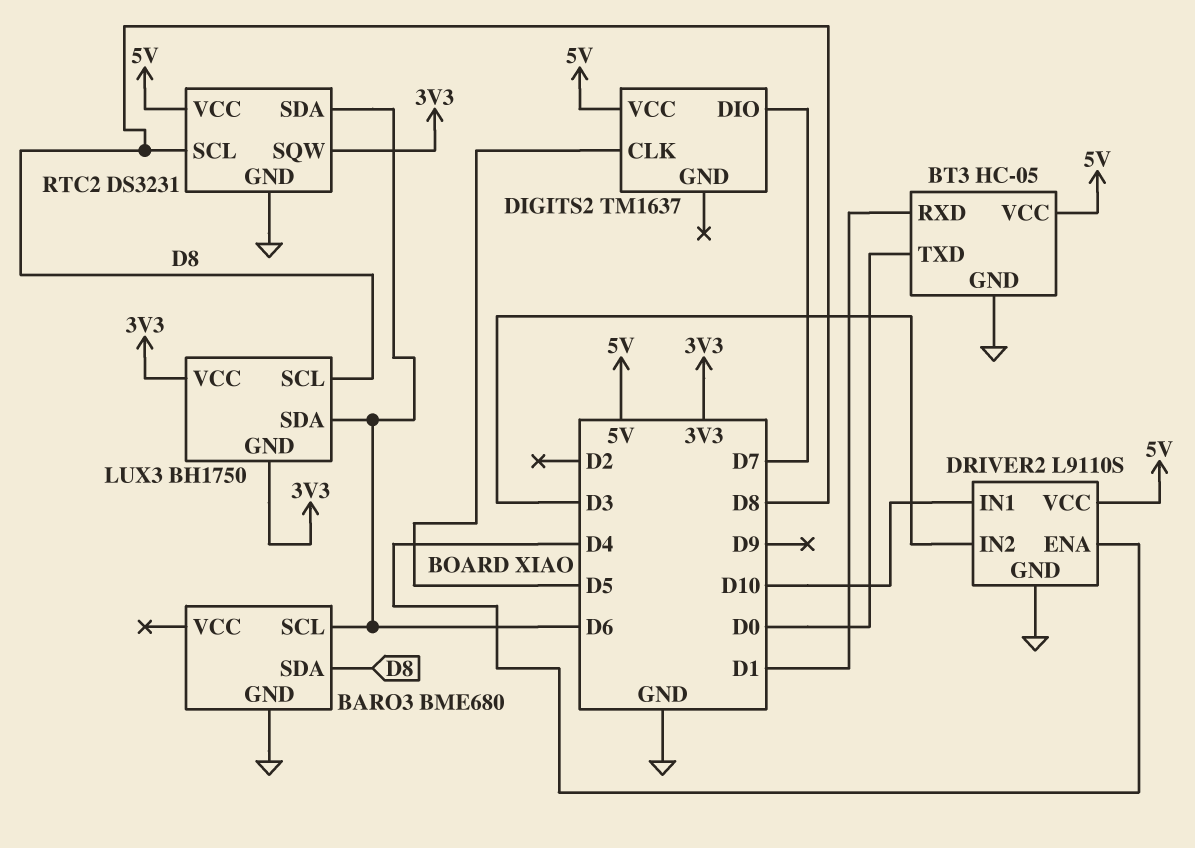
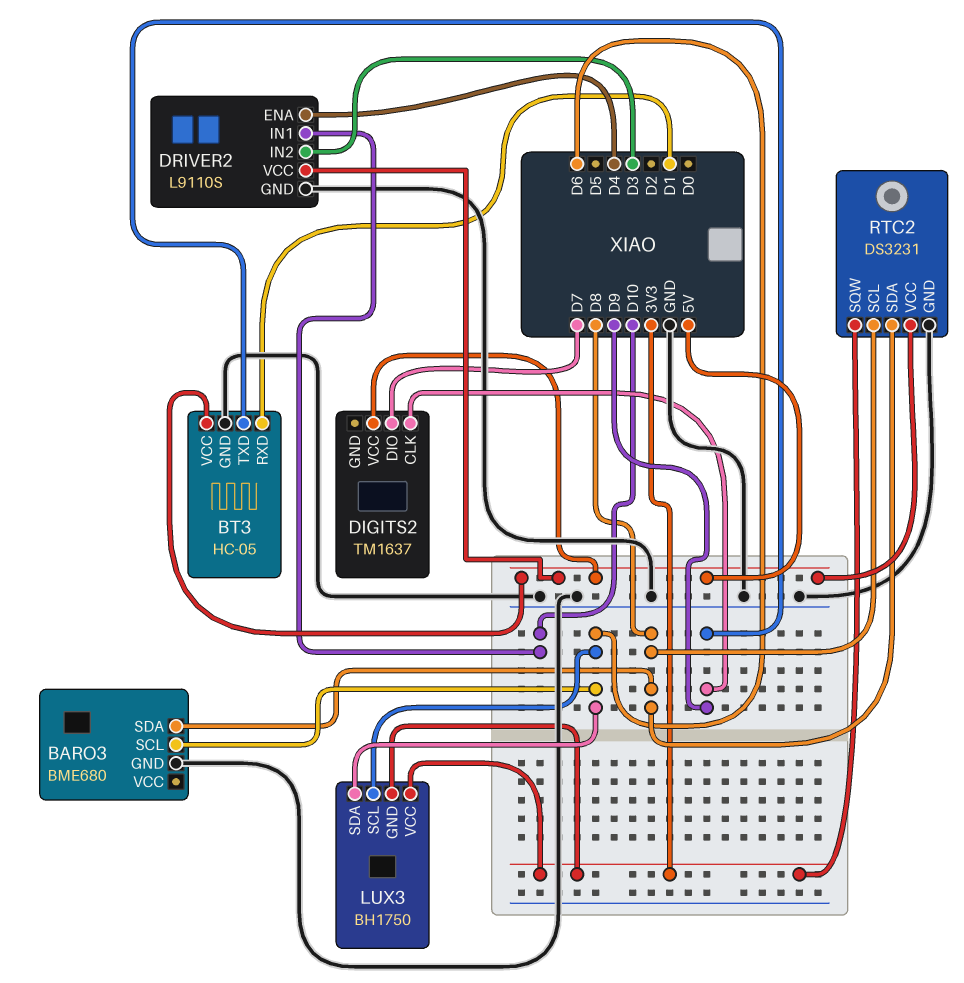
BT3 pin TXD: D0 -> D9
DIGITS2 pin CLK: D5 -> D9
LUX3 pin SCL: D8 -> D6
RTC2 pin SDA: D6 -> D8

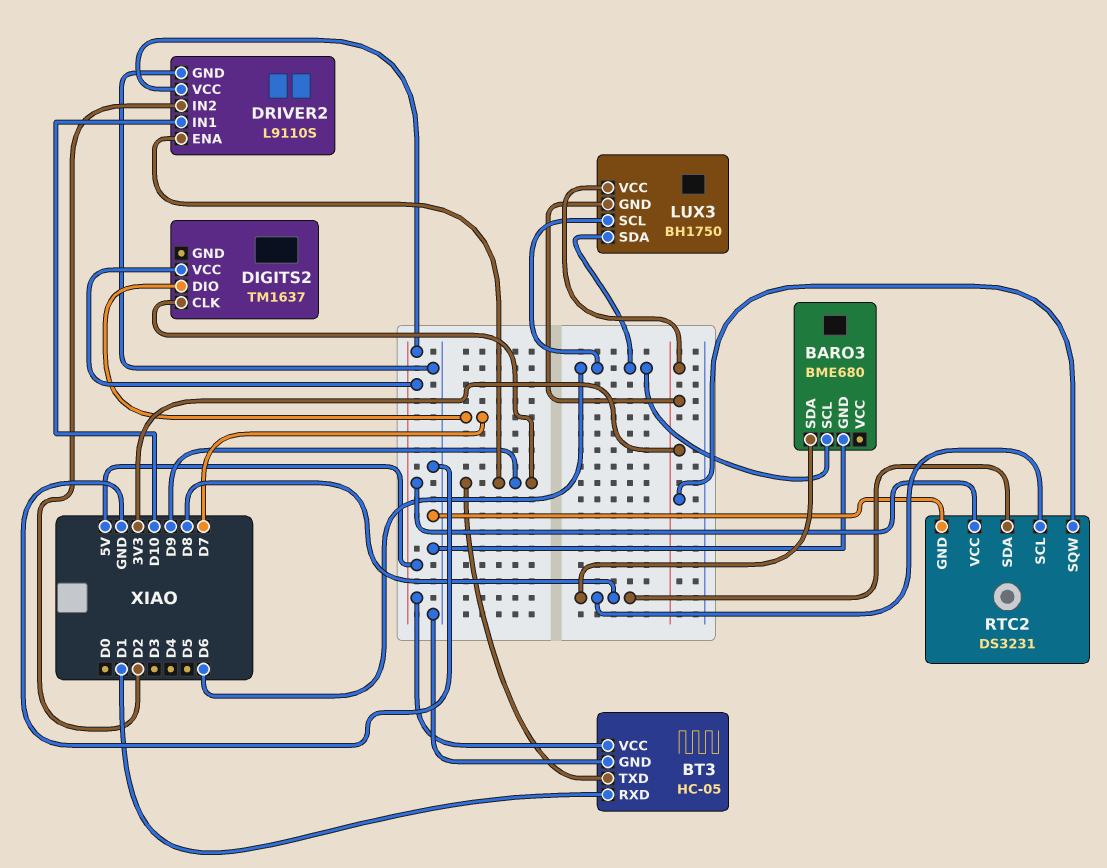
DRIVER2 pin ENA: D4 -> D9
DRIVER2 pin IN2: D3 -> D2

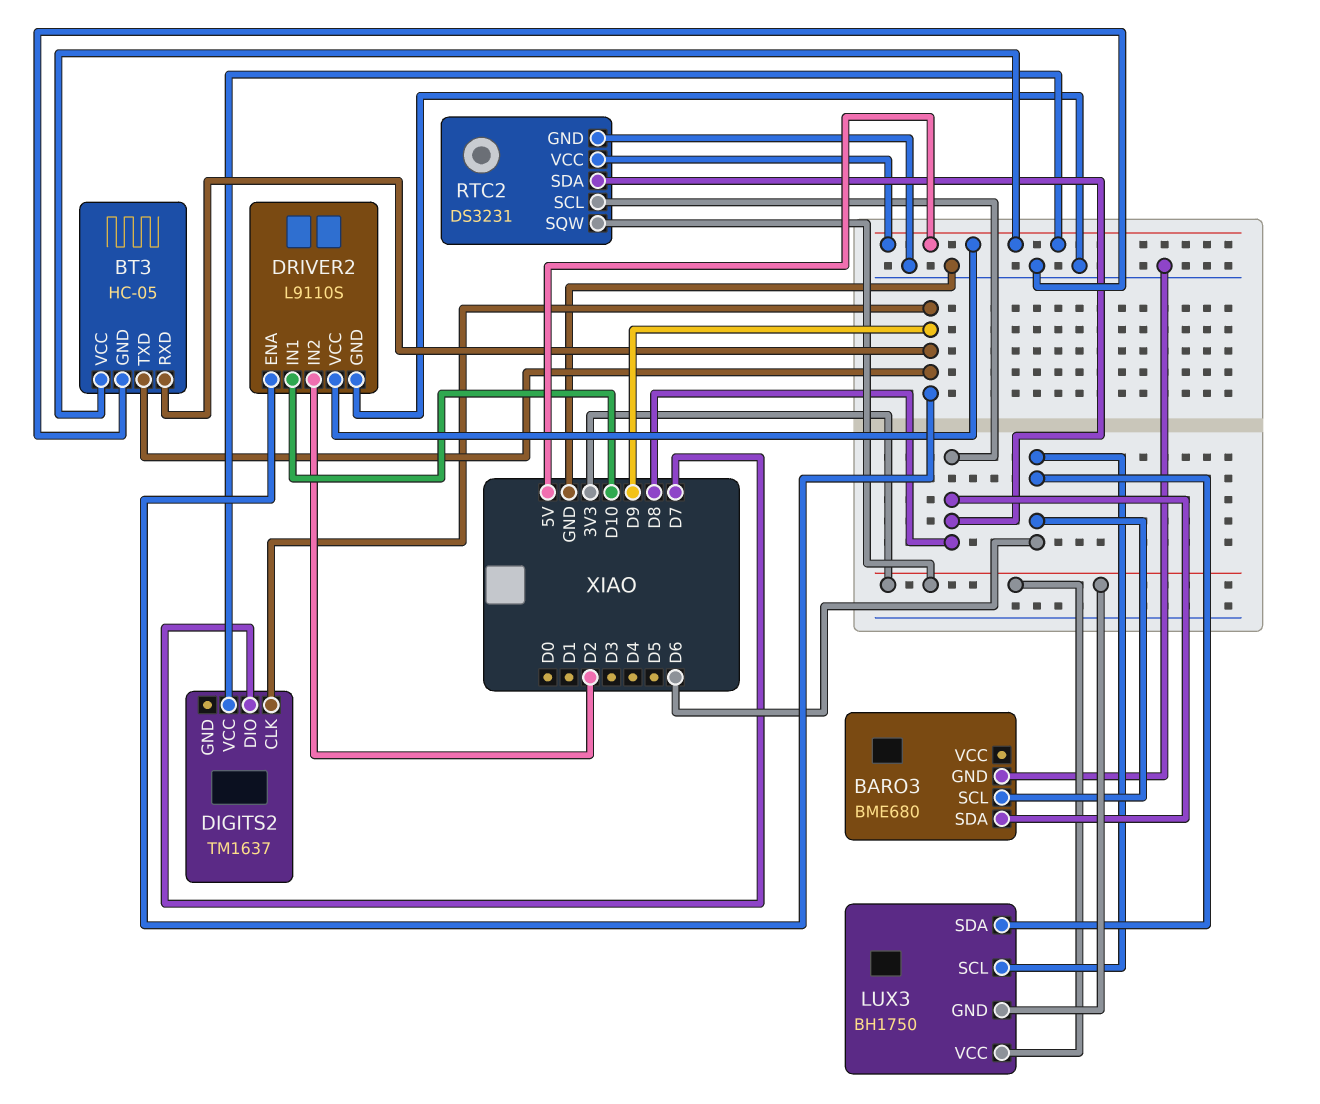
BT3 pin RXD: D1 -> D9

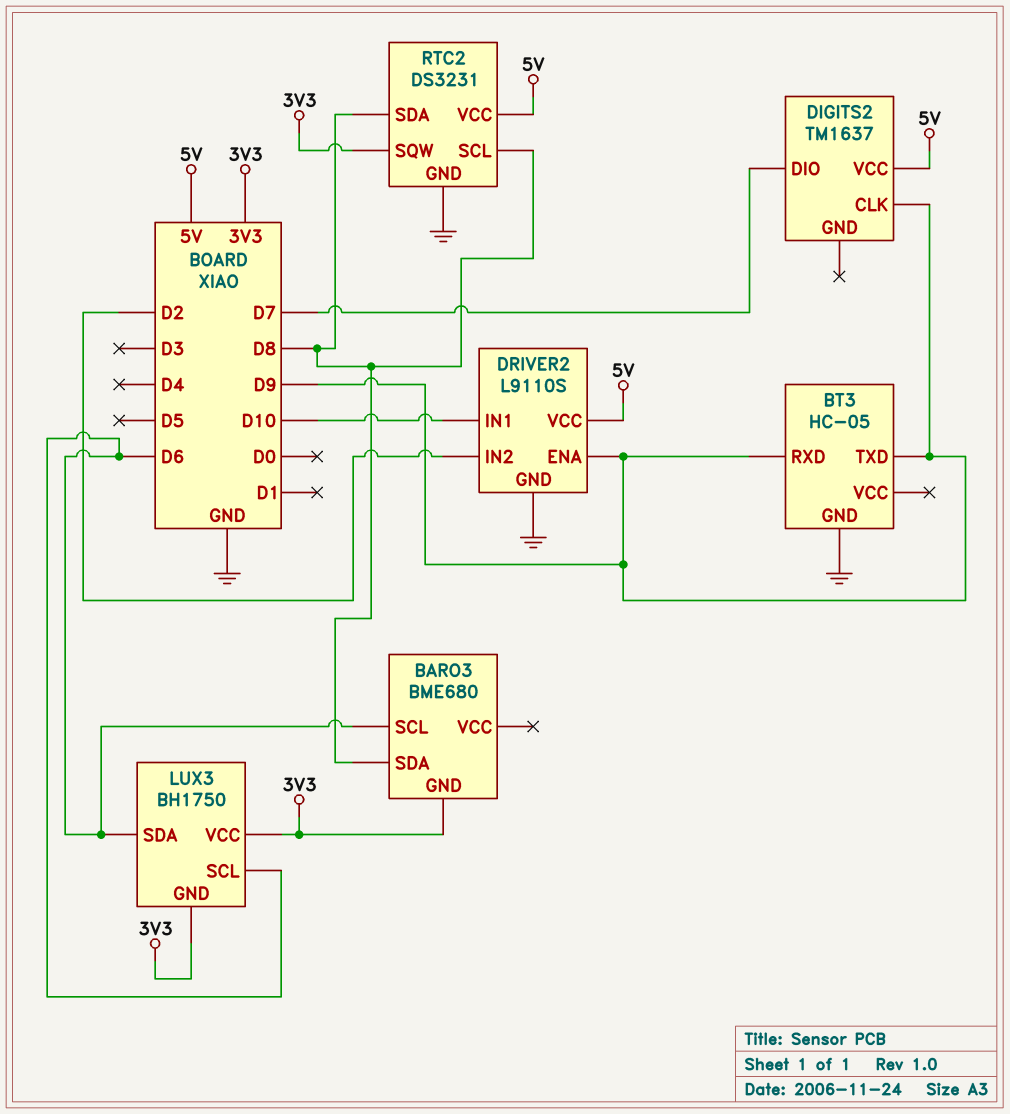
BARO3 pin GND: GND -> 3V3
BT3 pin VCC: 5V -> none

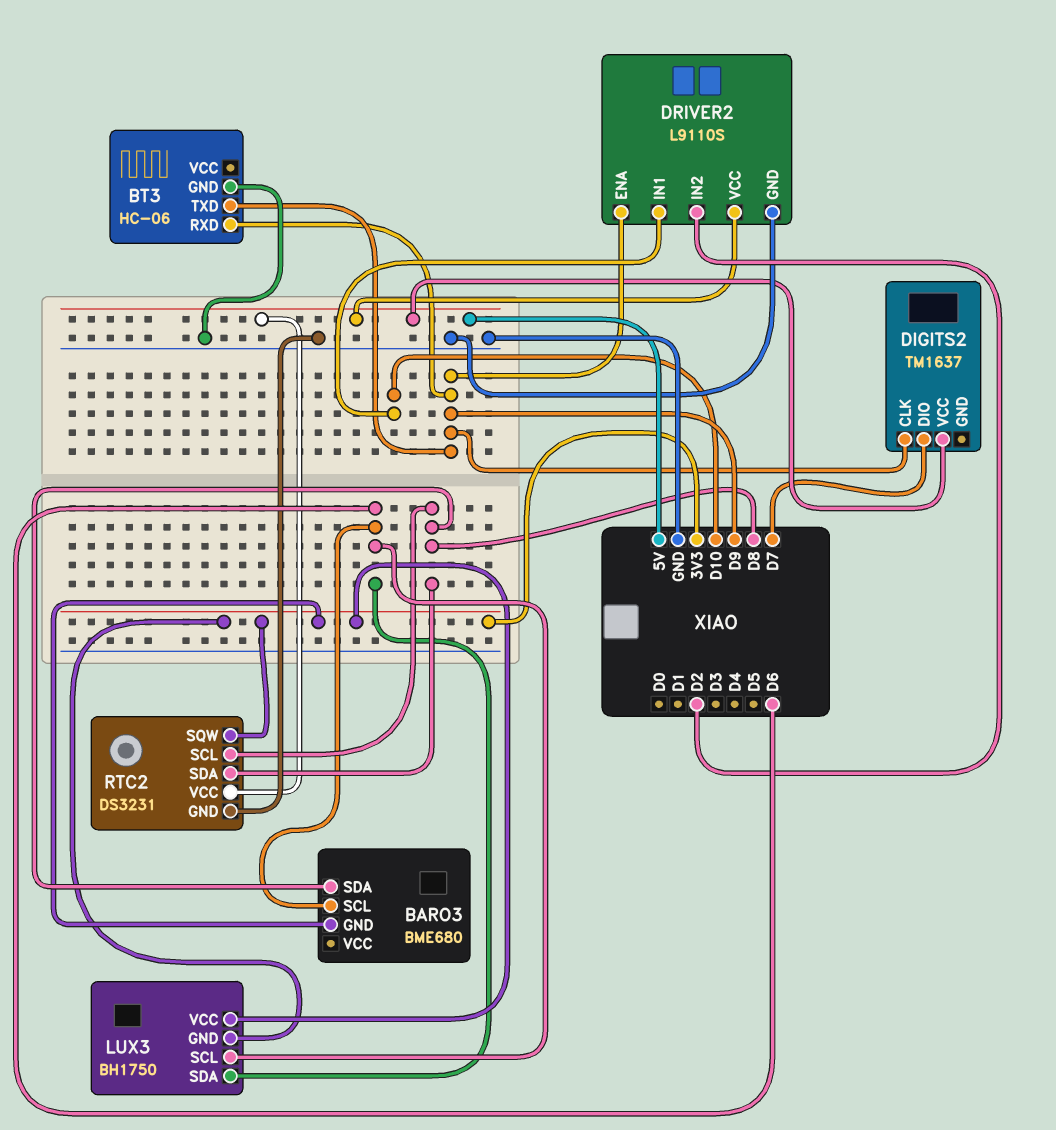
BT3: HC-05 -> HC-06

